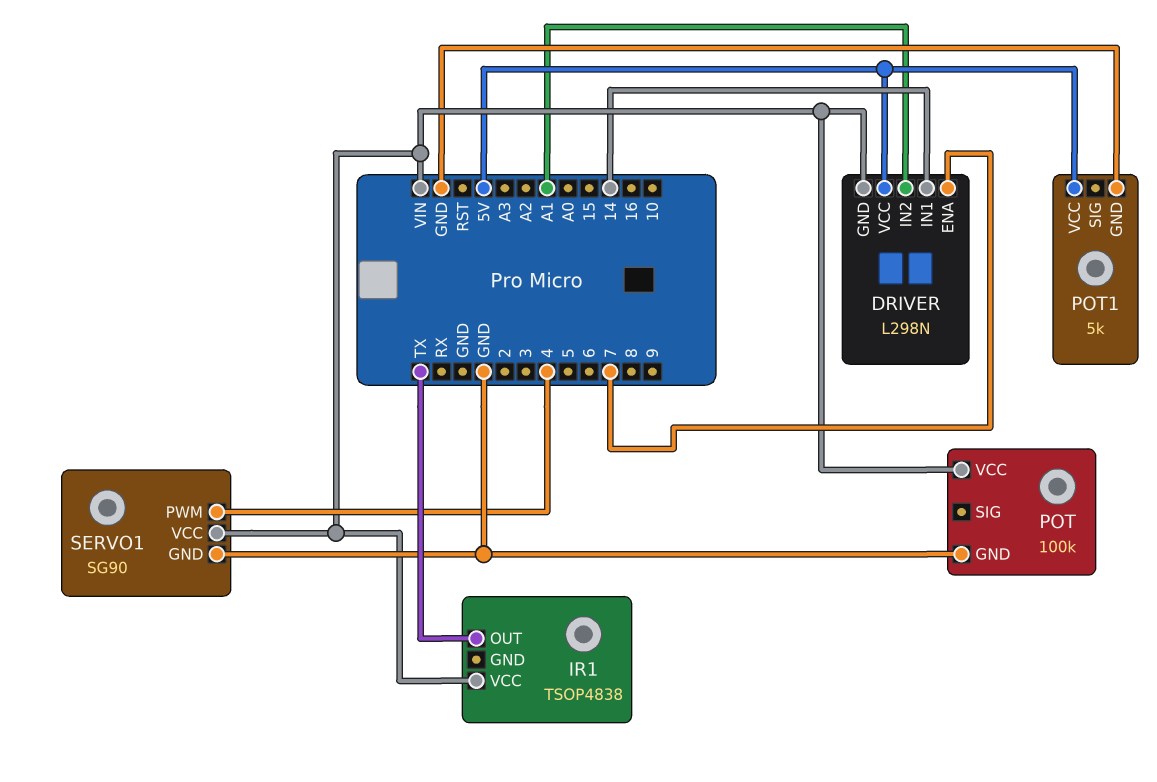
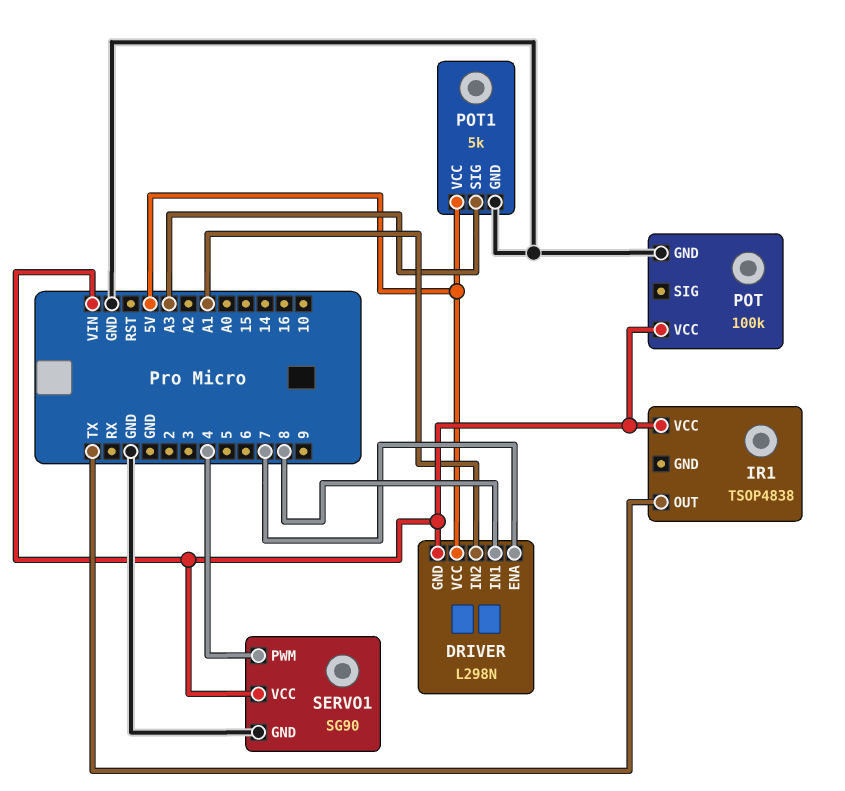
DRIVER pin IN1: 14 -> 8
POT1 pin SIG: none -> A3

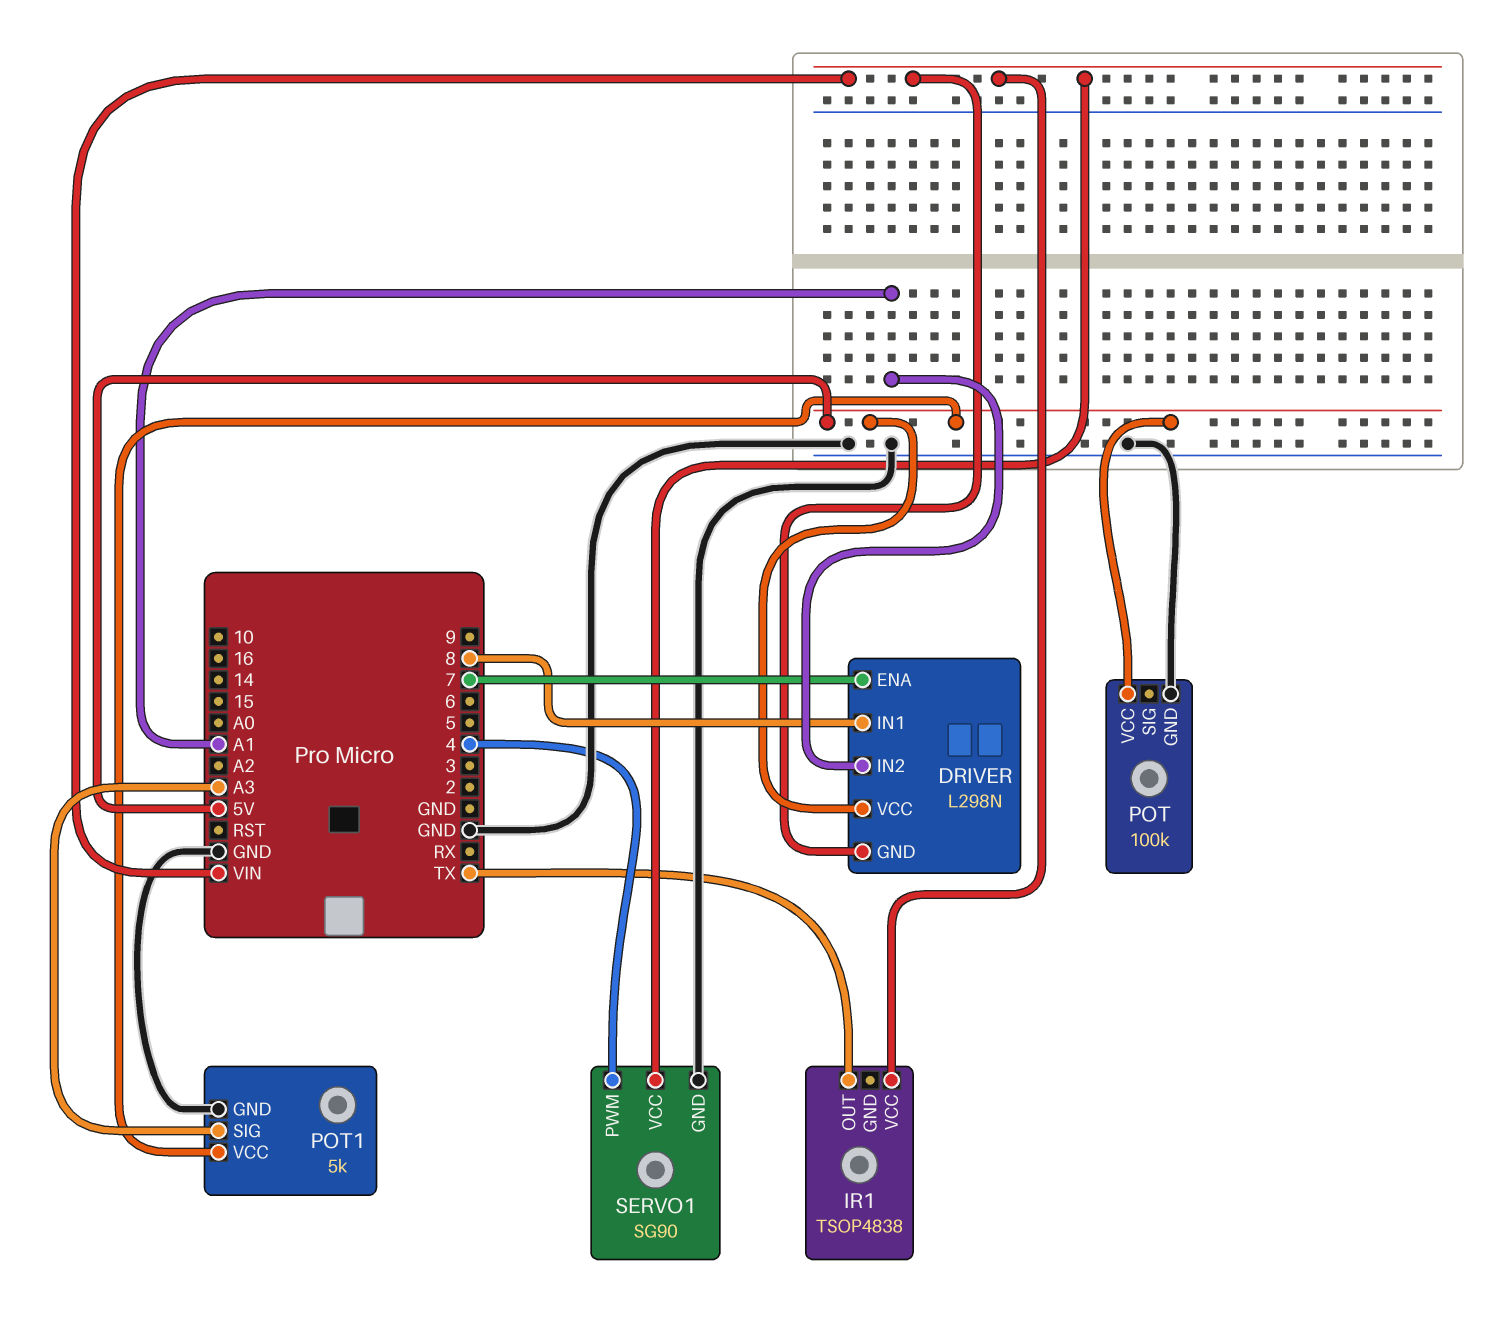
POT pin VCC: VIN -> 5V

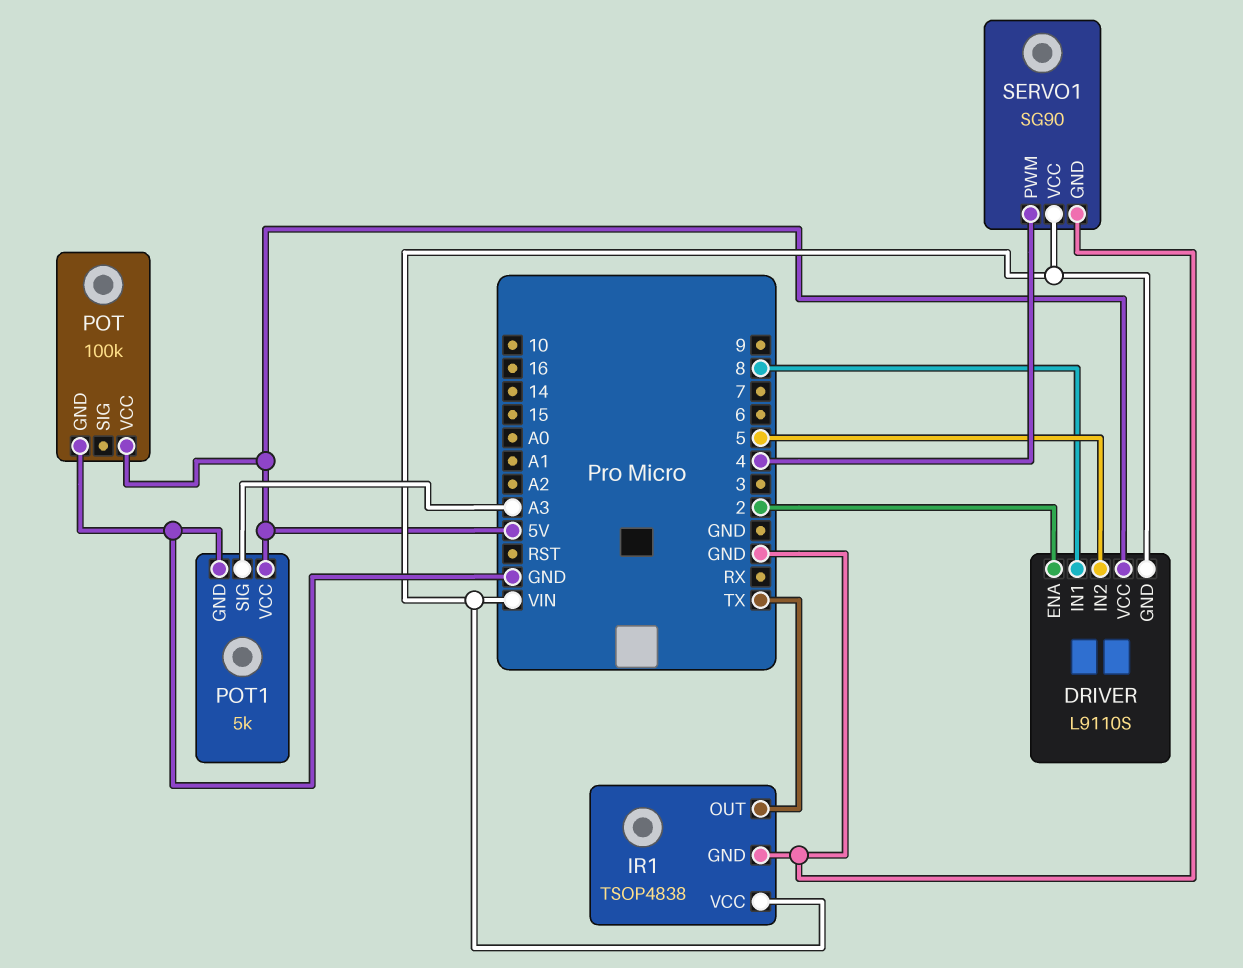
DRIVER: L298N -> L9110S
DRIVER pin ENA: 7 -> 2
DRIVER pin IN2: A1 -> 5
IR1 pin GND: none -> GND

